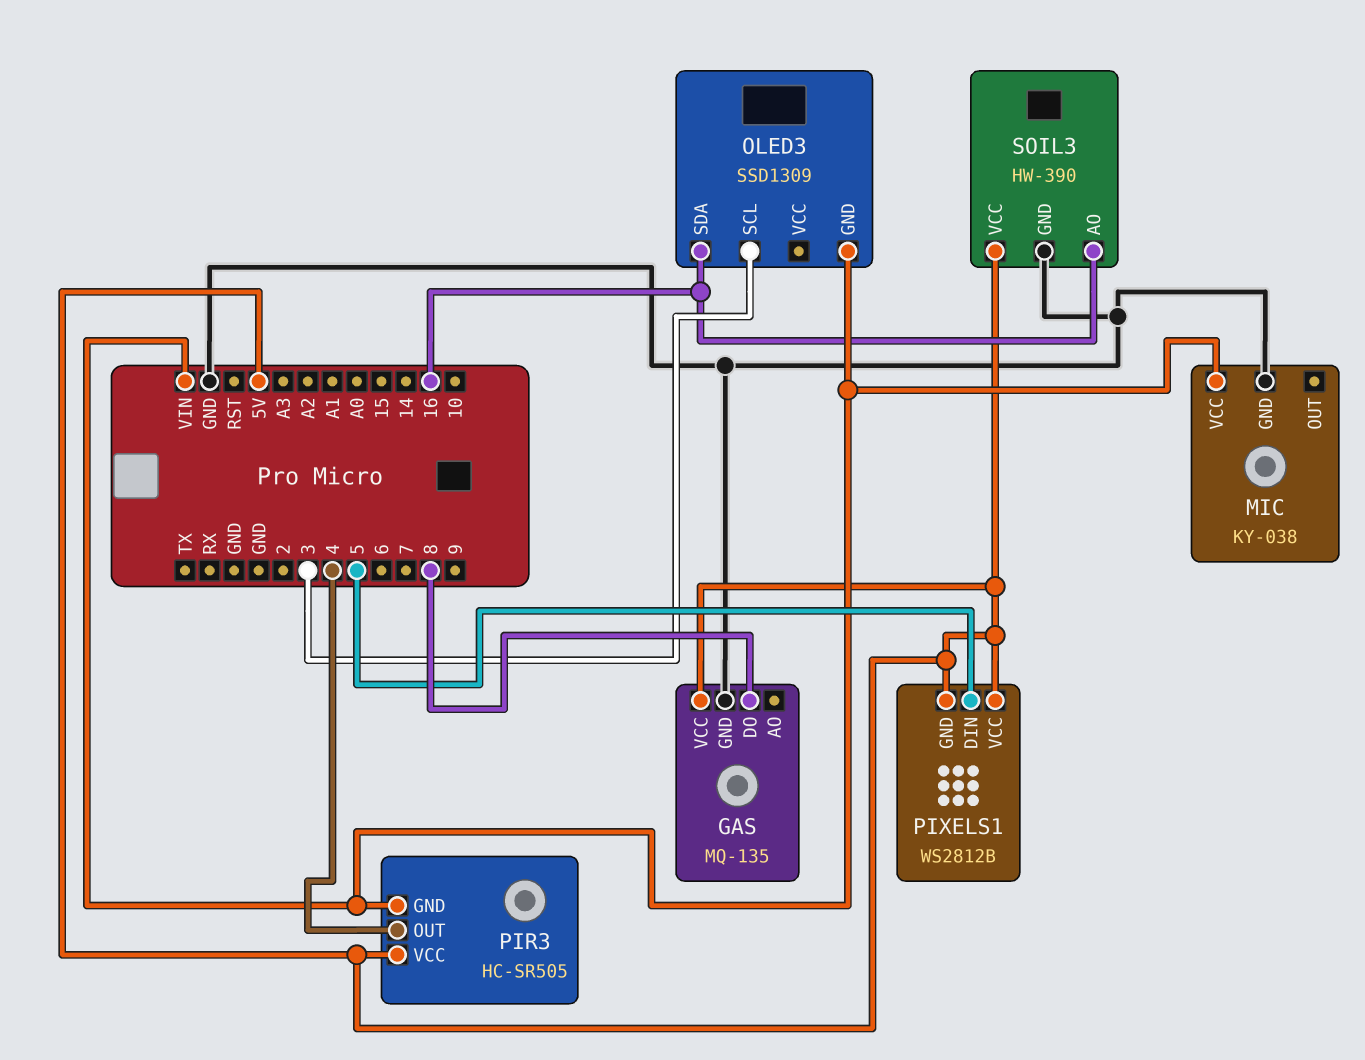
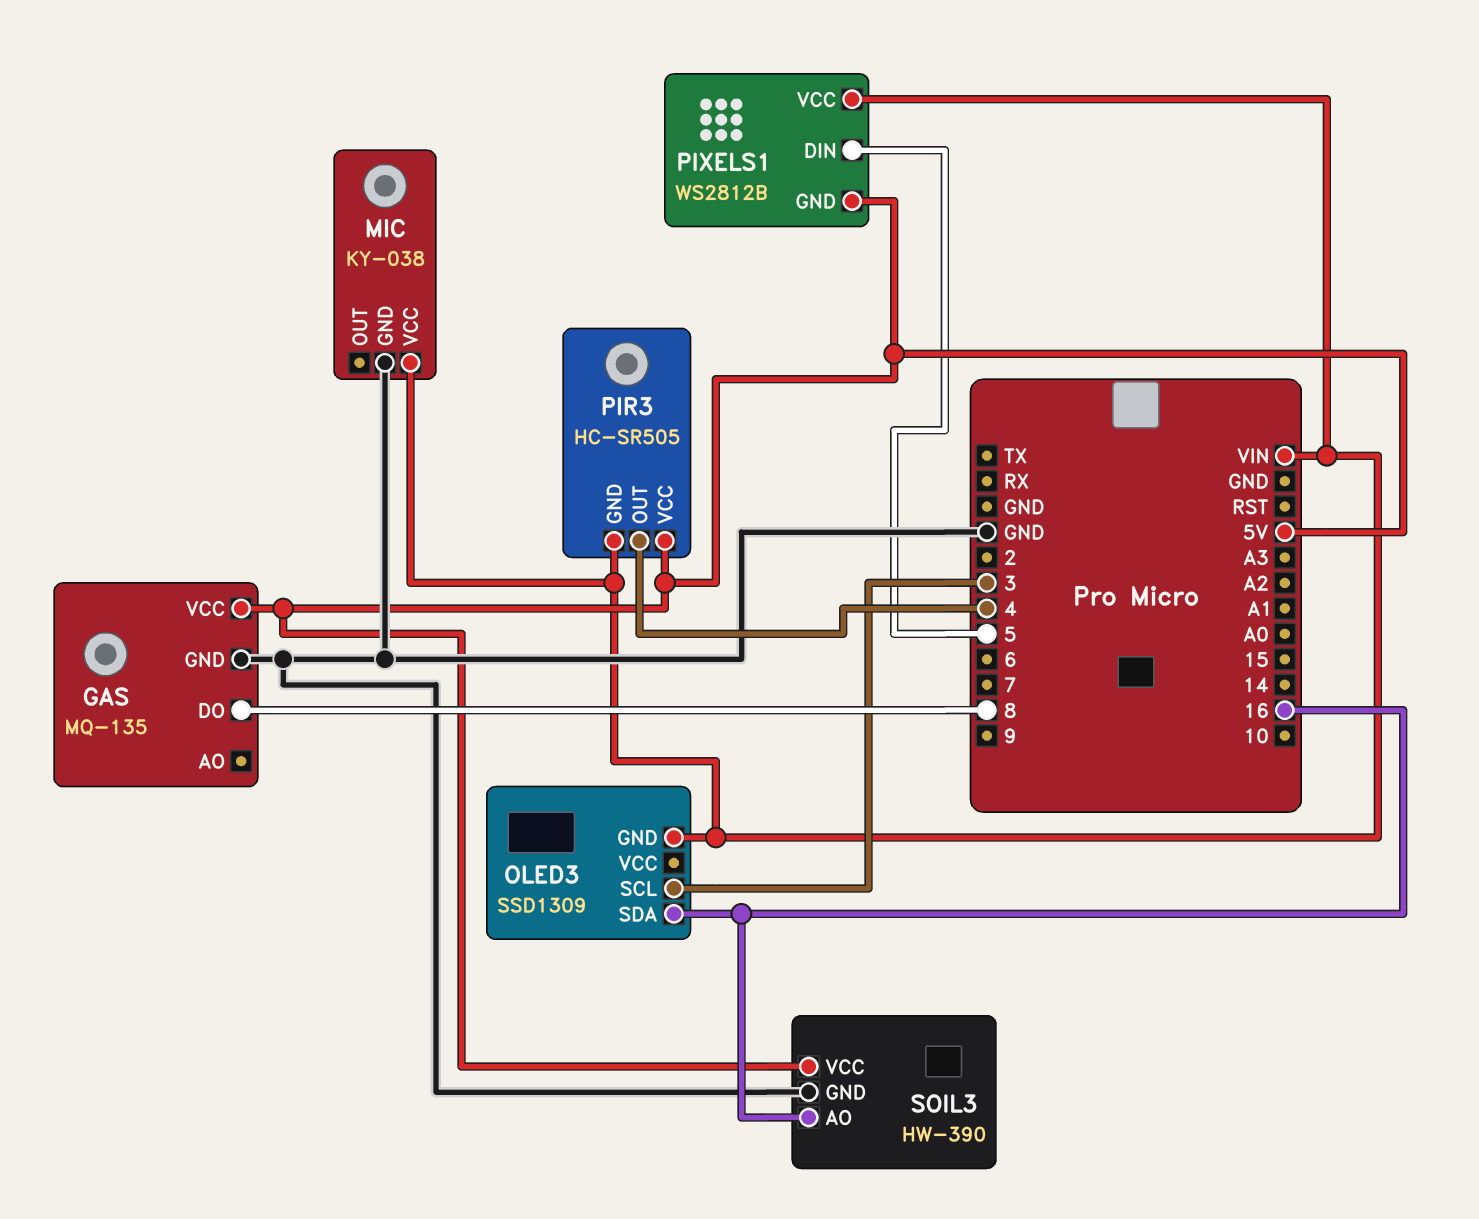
PIXELS1 pin VCC: 5V -> VIN

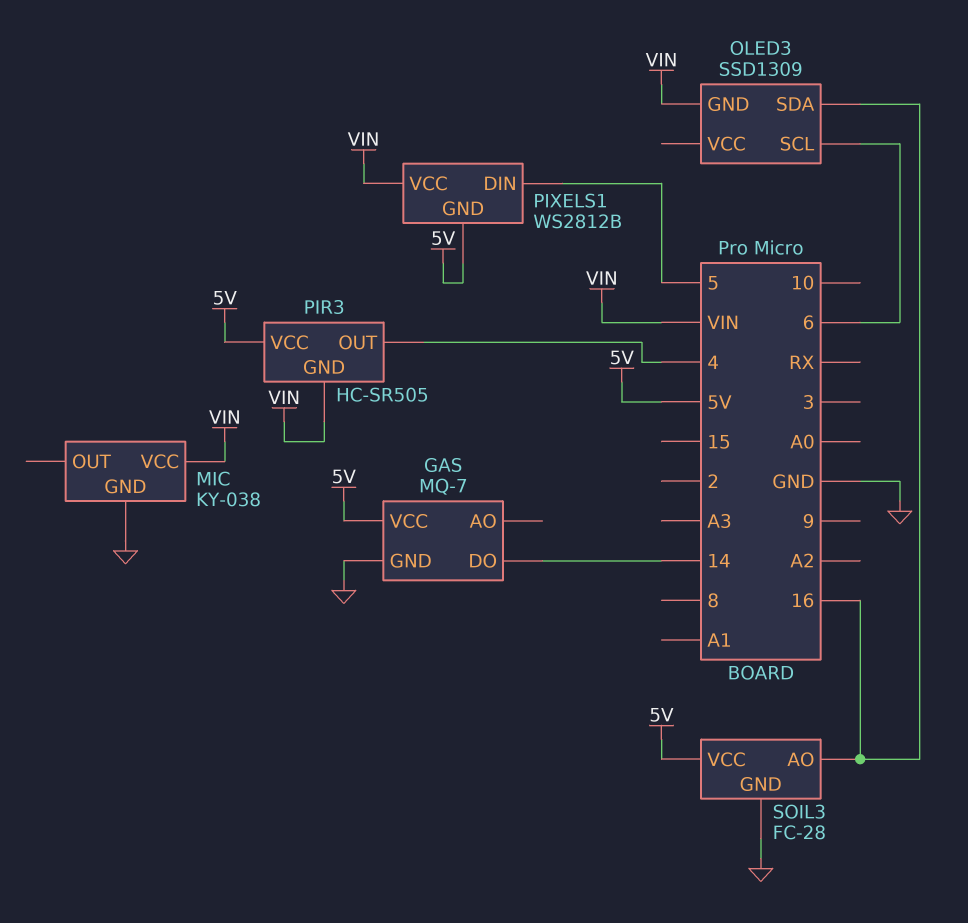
GAS: MQ-135 -> MQ-7
GAS pin DO: 8 -> 14
OLED3 pin SCL: 3 -> 6
SOIL3: HW-390 -> FC-28

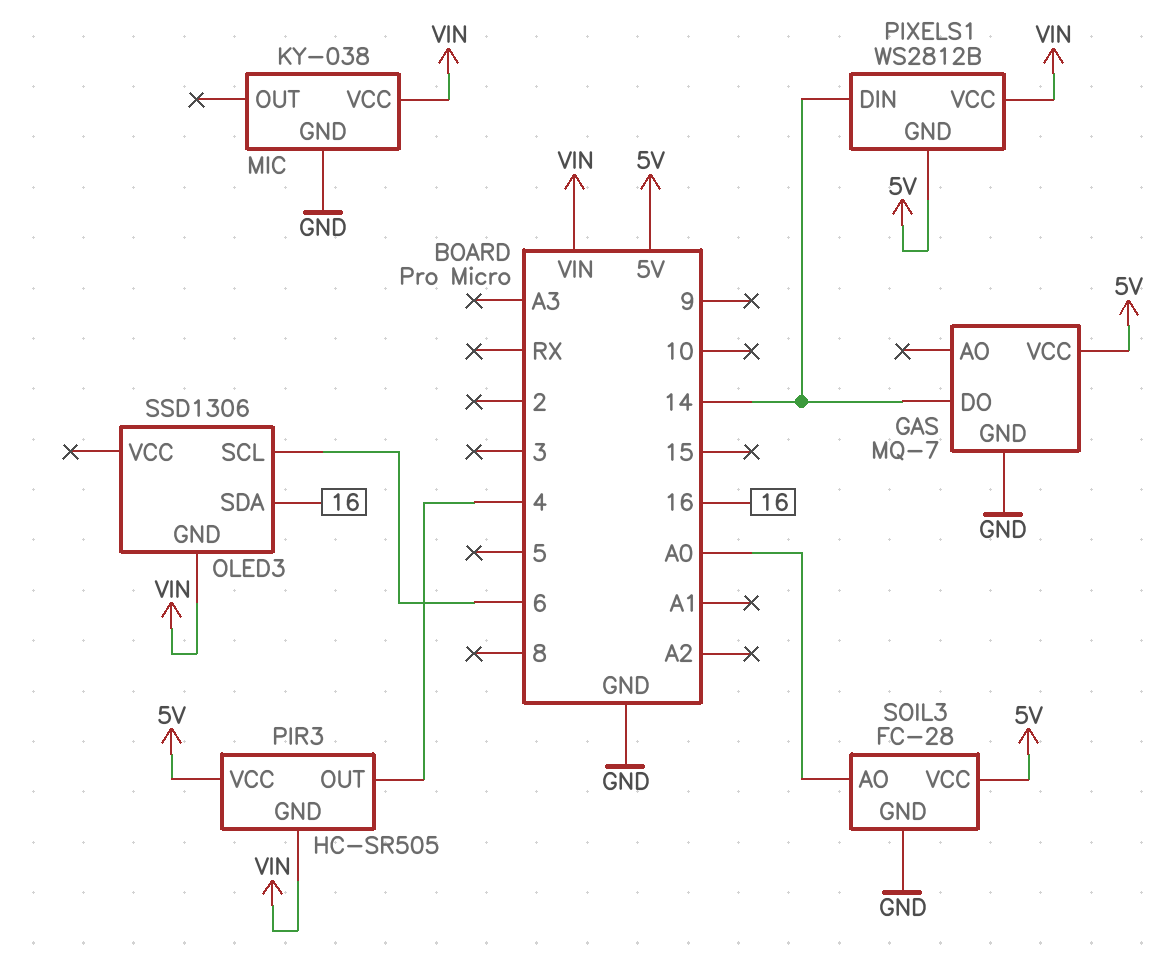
OLED3: SSD1309 -> SSD1306
PIXELS1 pin DIN: 5 -> 14
SOIL3 pin AO: 16 -> A0

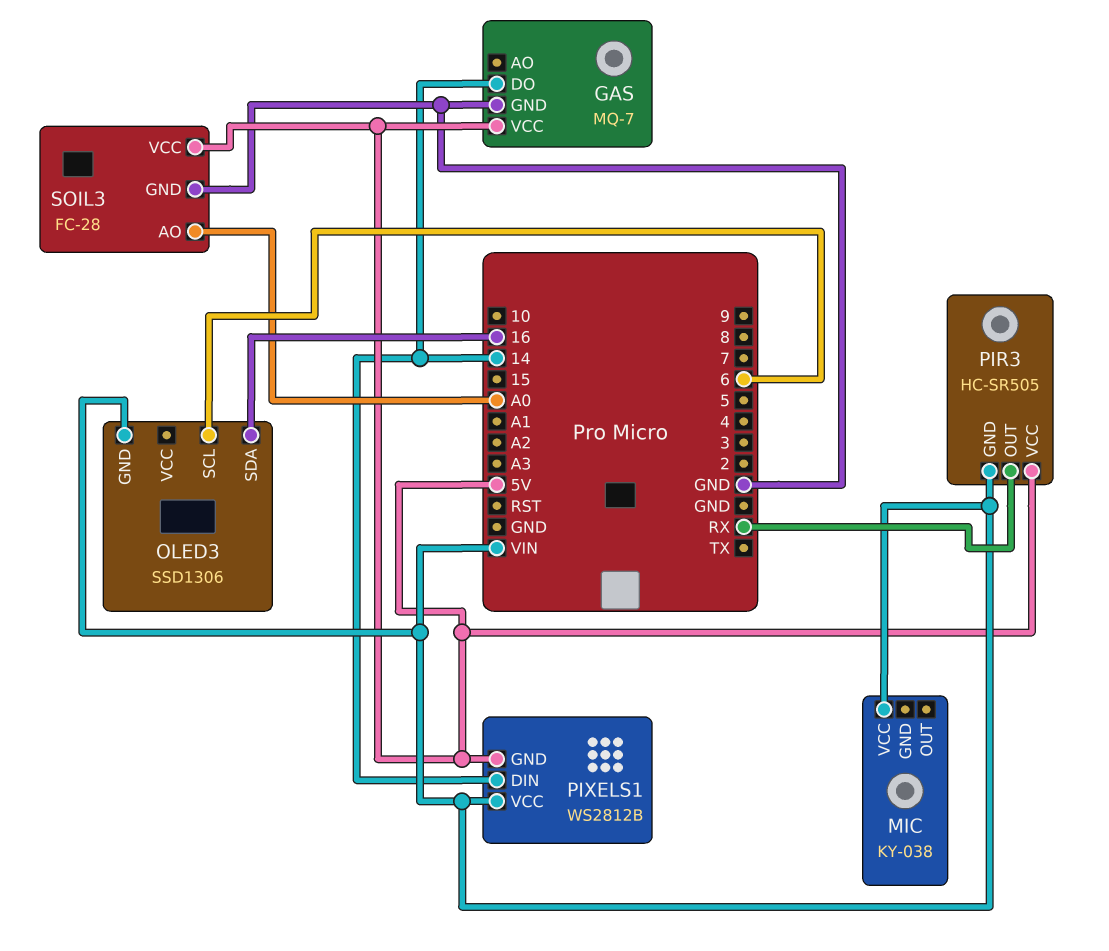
MIC pin GND: GND -> none
PIR3 pin OUT: 4 -> RX

